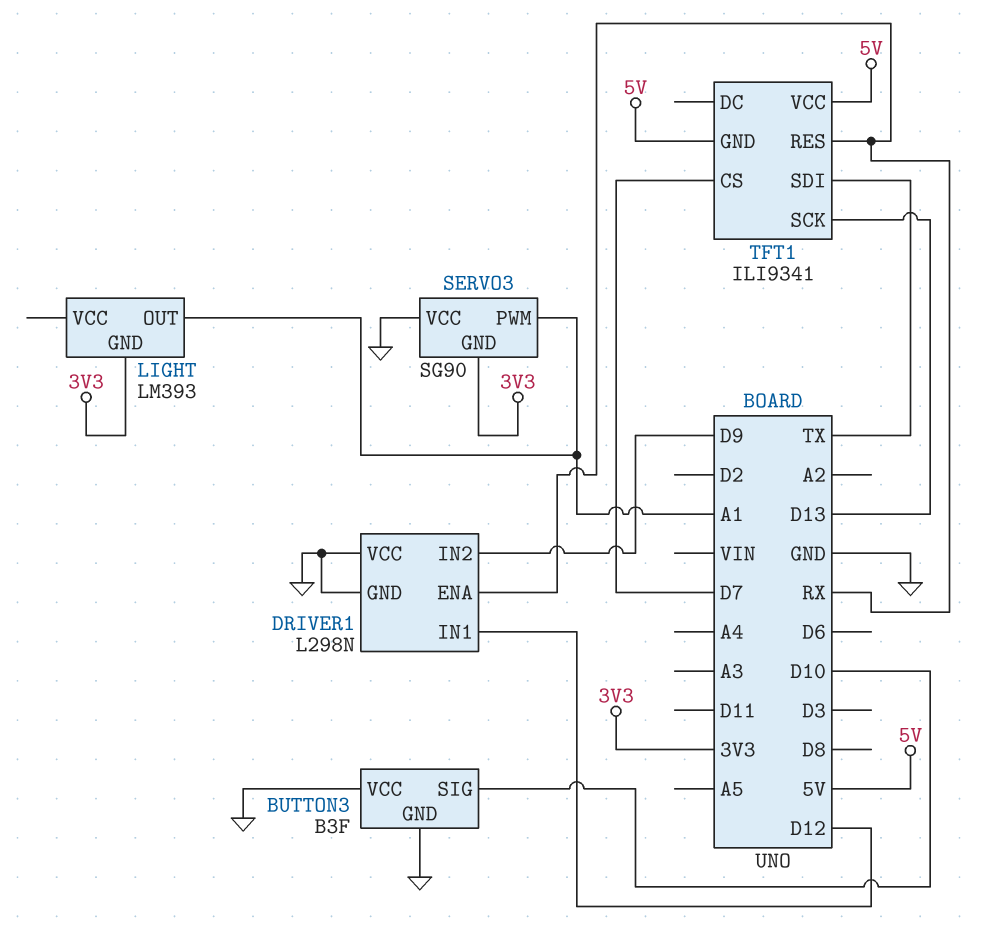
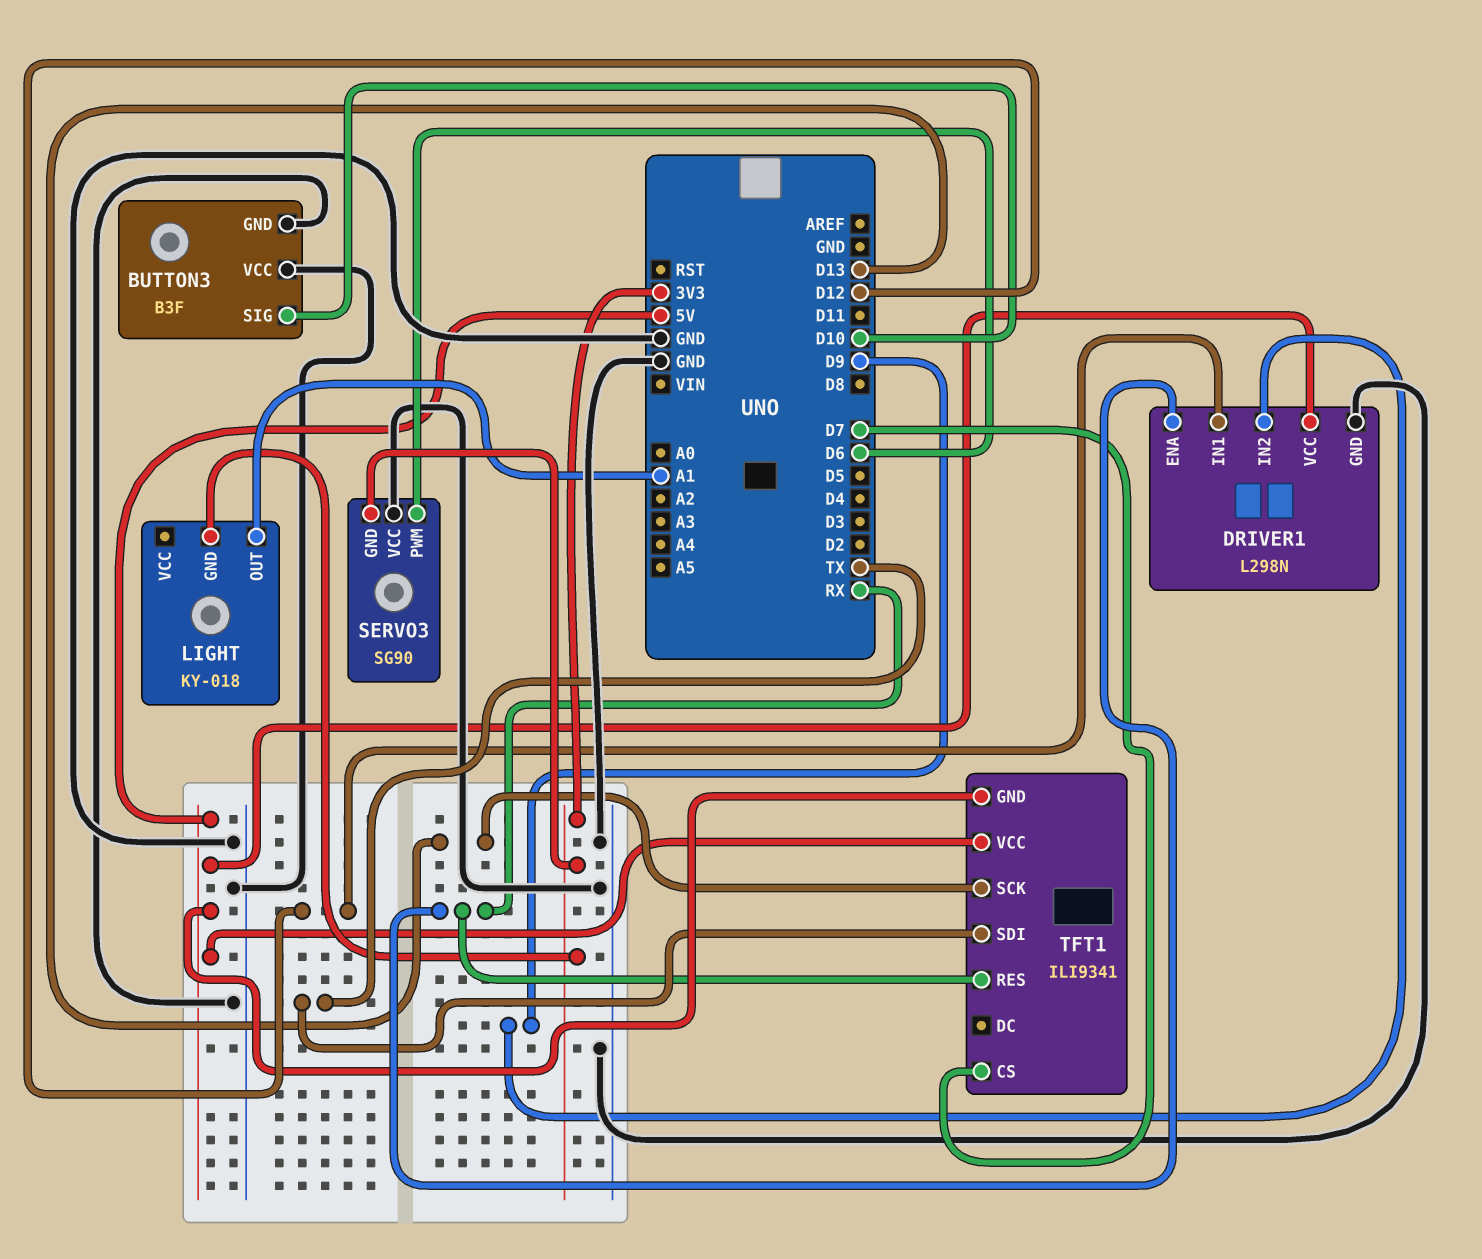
DRIVER1 pin VCC: GND -> 5V
LIGHT: LM393 -> KY-018
SERVO3 pin PWM: A1 -> D6

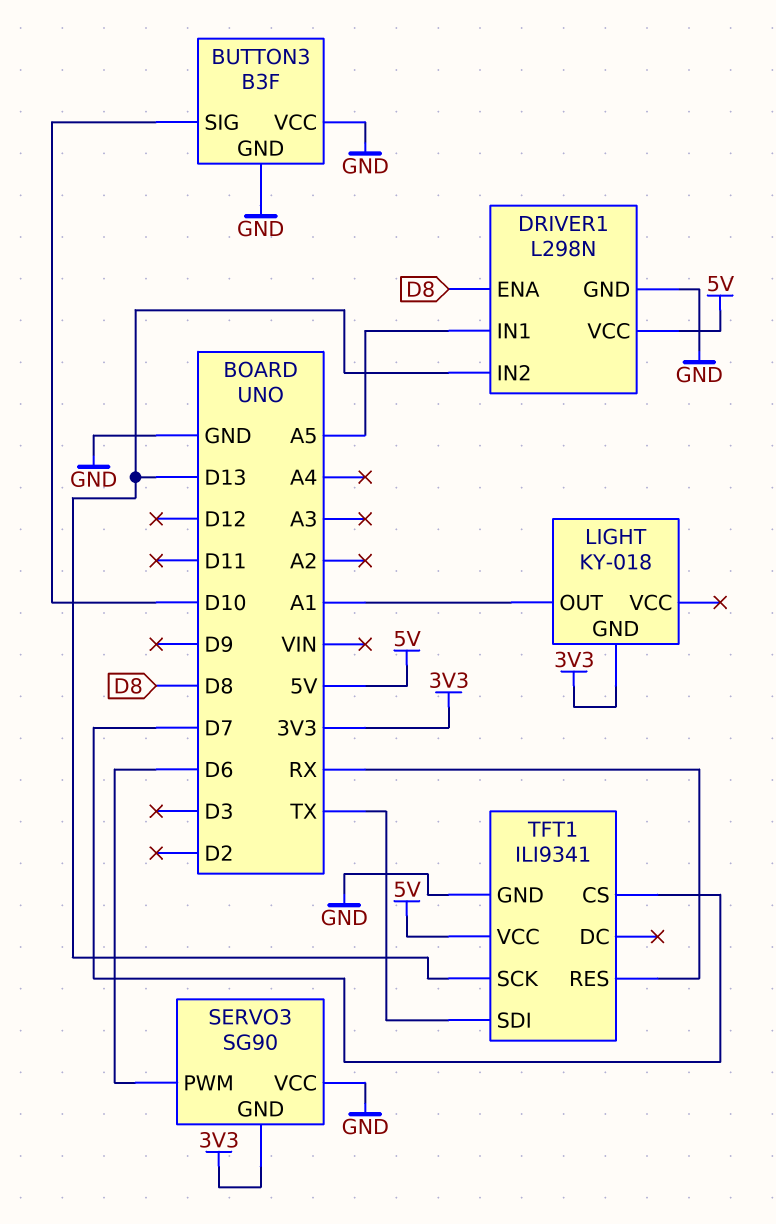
DRIVER1 pin ENA: RX -> D8
DRIVER1 pin IN1: D12 -> A5
DRIVER1 pin IN2: D9 -> D13
TFT1 pin GND: 5V -> GND

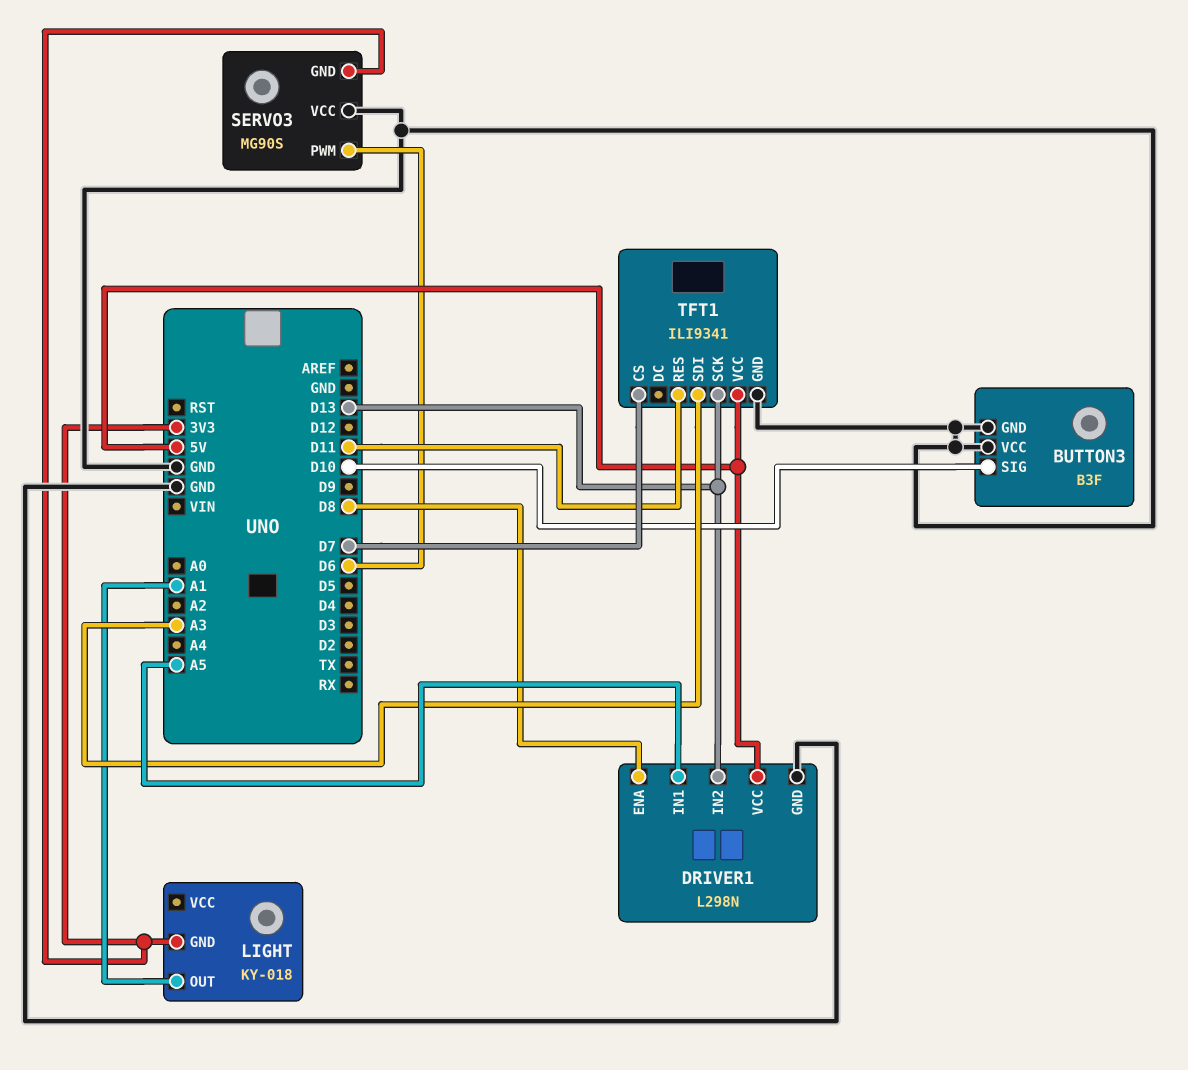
SERVO3: SG90 -> MG90S
TFT1 pin RES: RX -> D11
TFT1 pin SDI: TX -> A3

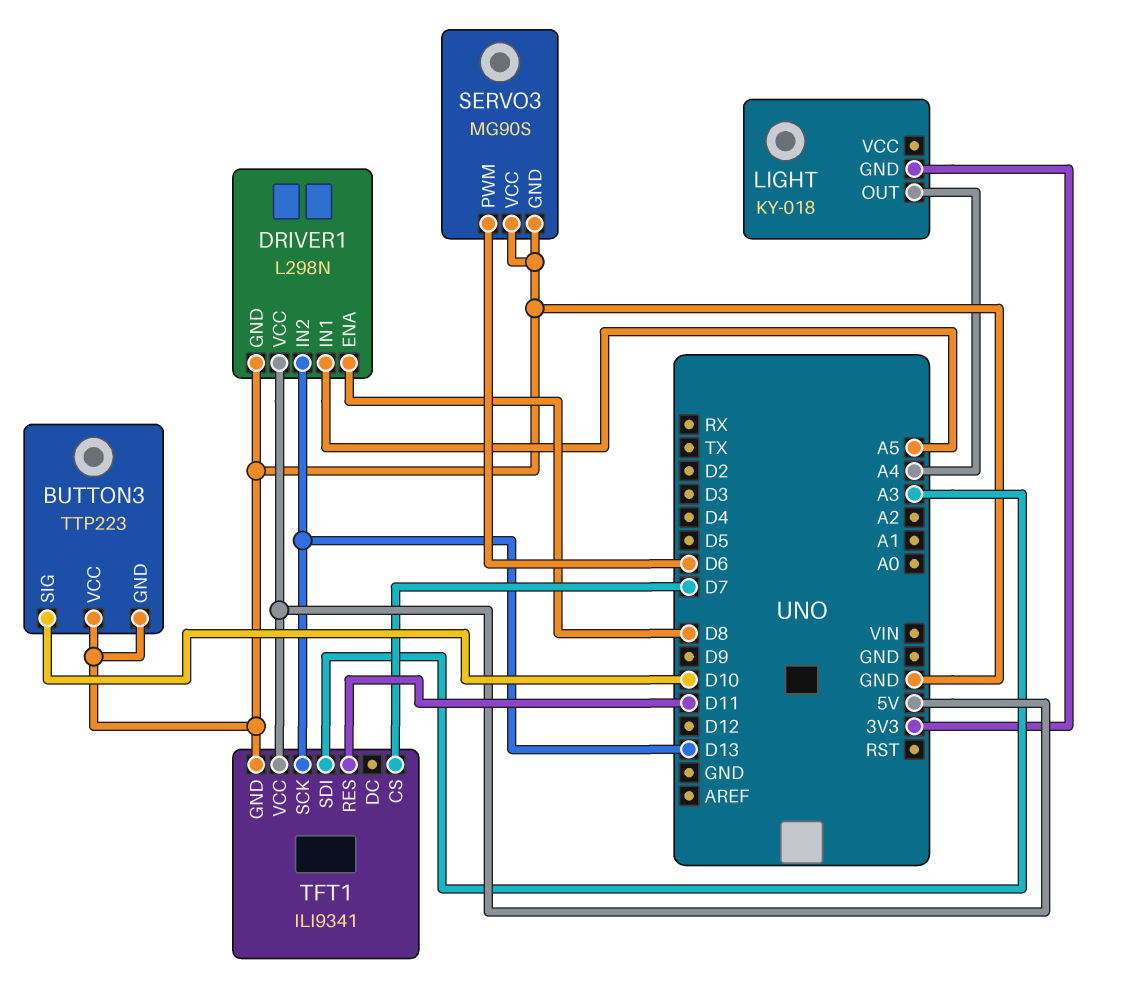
BUTTON3: B3F -> TTP223
LIGHT pin OUT: A1 -> A4
SERVO3 pin GND: 3V3 -> GND

